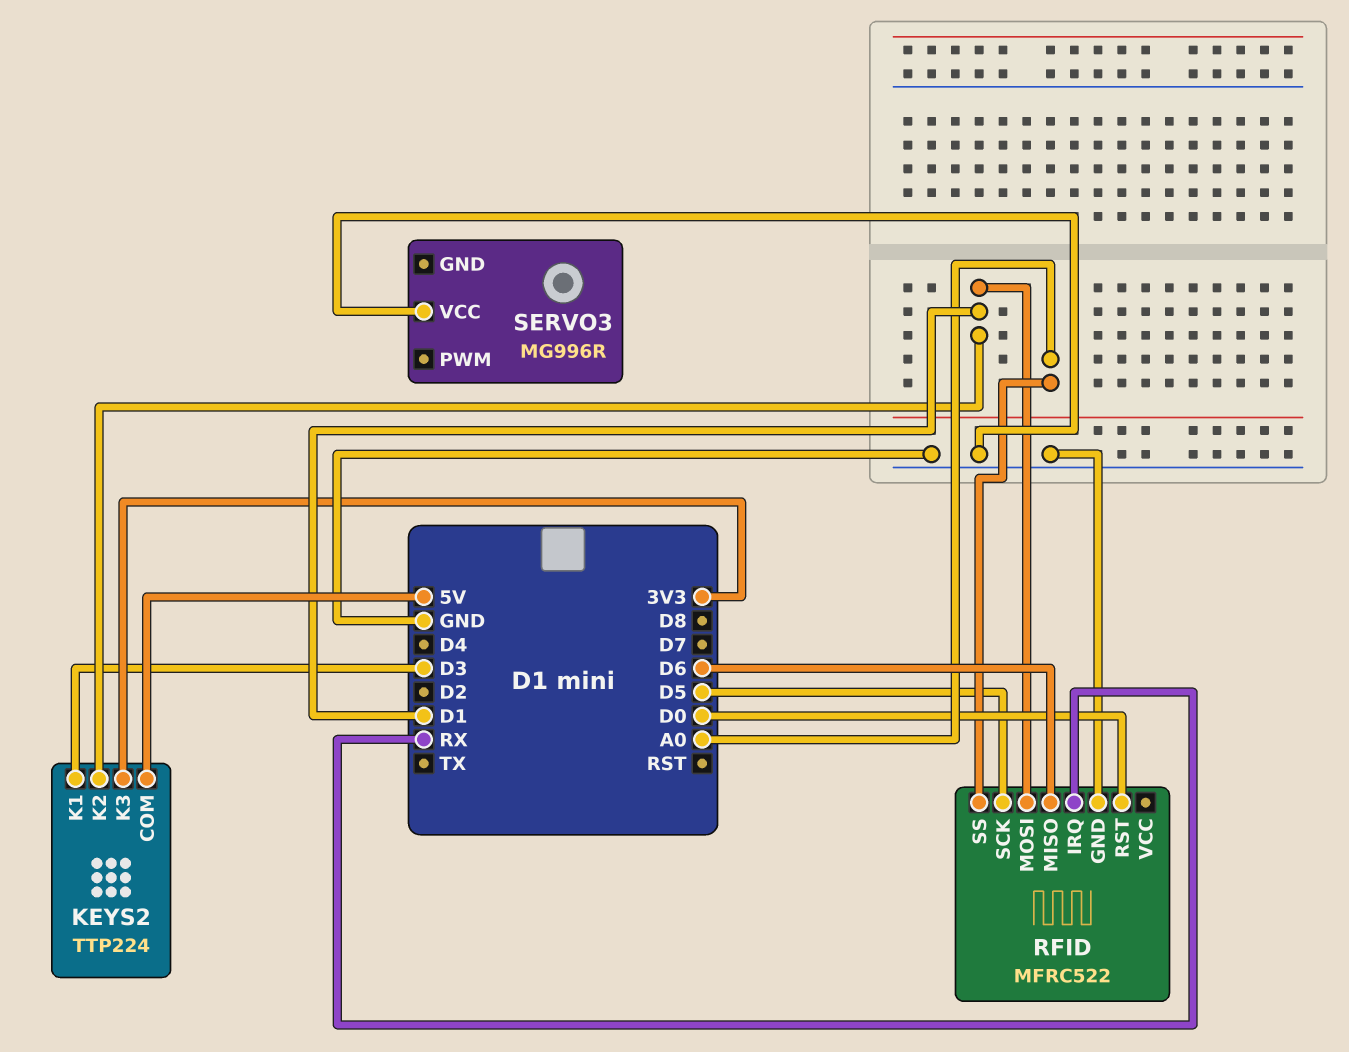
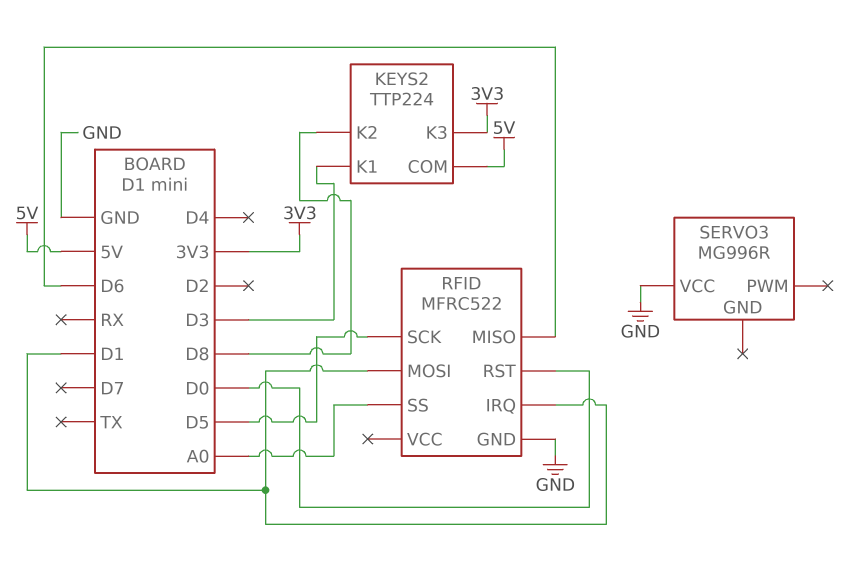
KEYS2 pin K2: D1 -> D8
RFID pin IRQ: RX -> D1

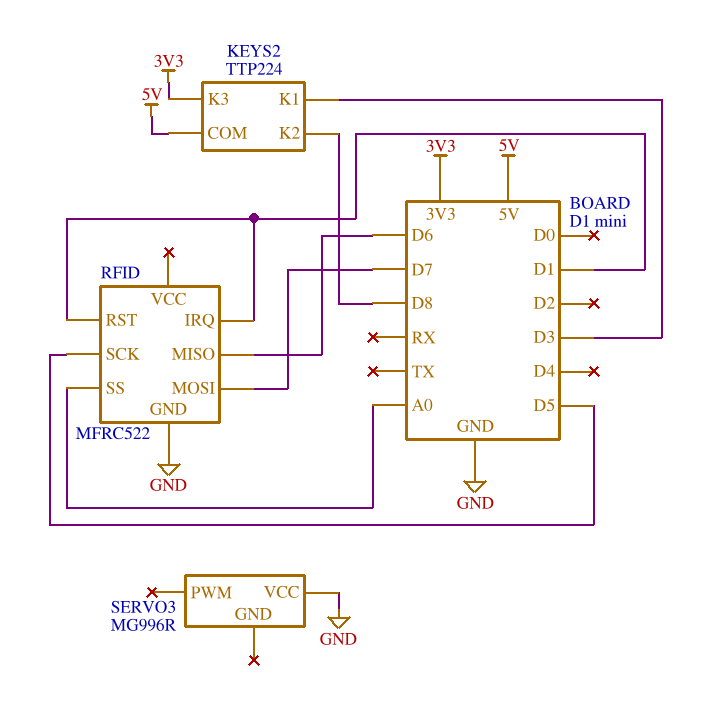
RFID pin MOSI: D1 -> D7
RFID pin RST: D0 -> D1

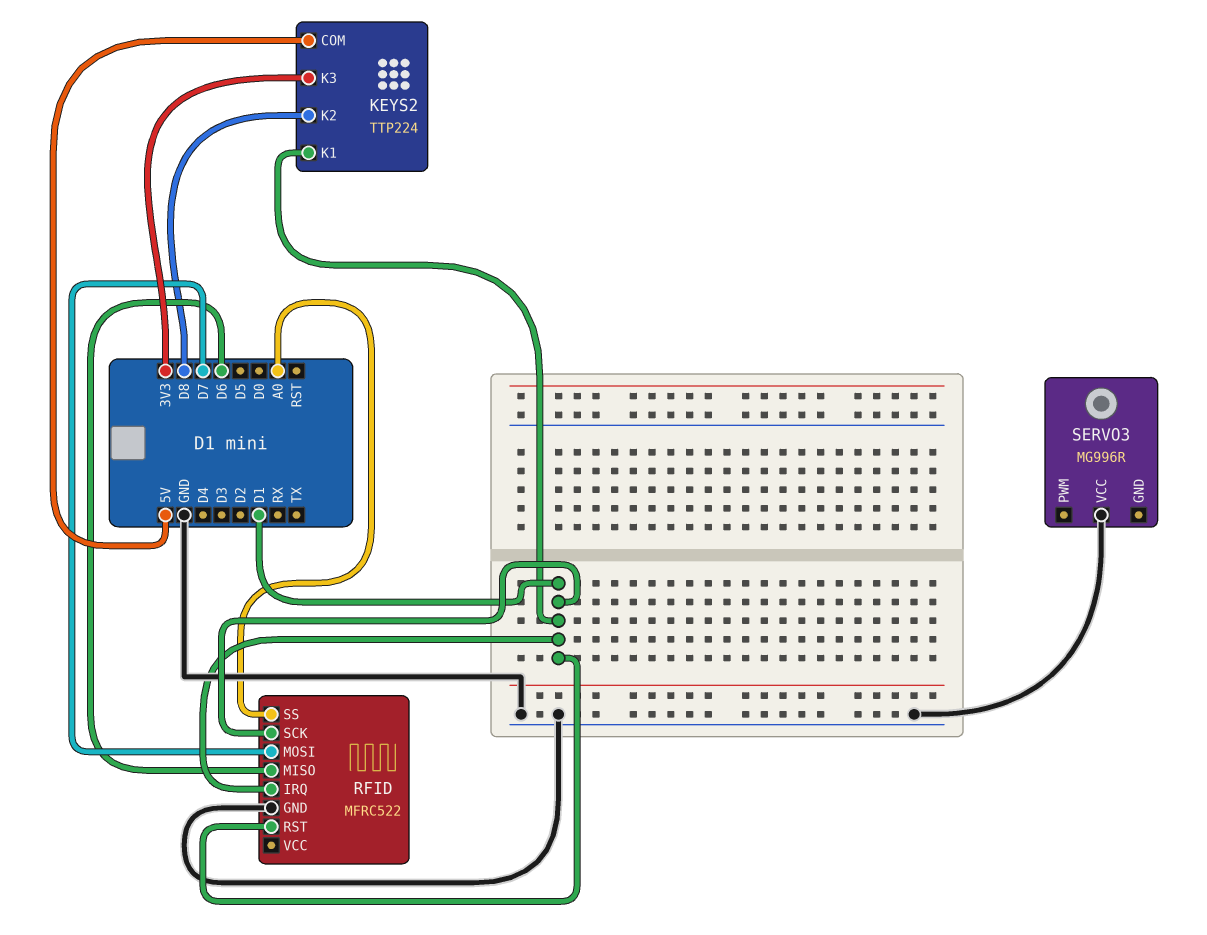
KEYS2 pin K1: D3 -> D1
RFID pin SCK: D5 -> D1

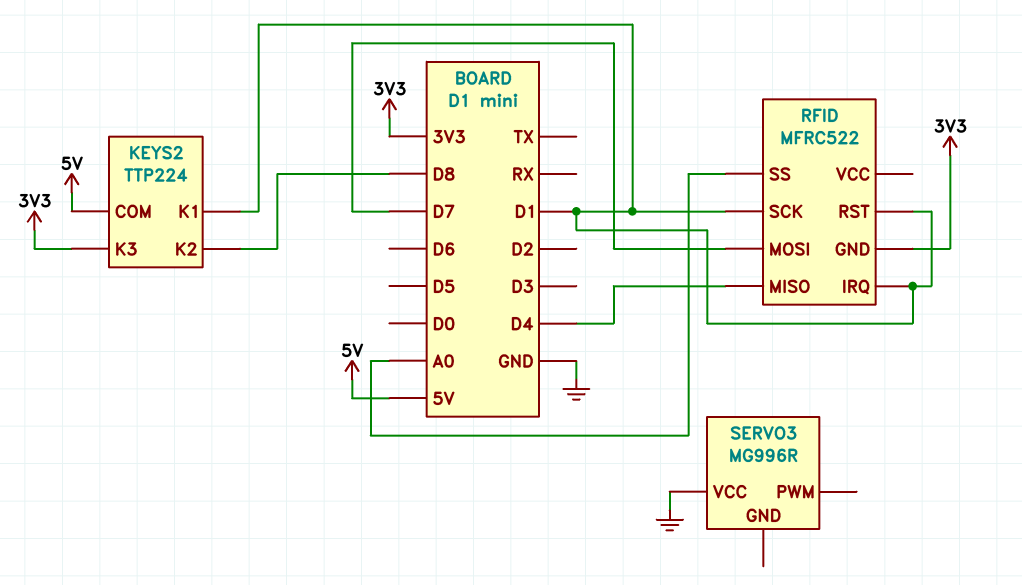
RFID pin GND: GND -> 3V3
RFID pin MISO: D6 -> D4

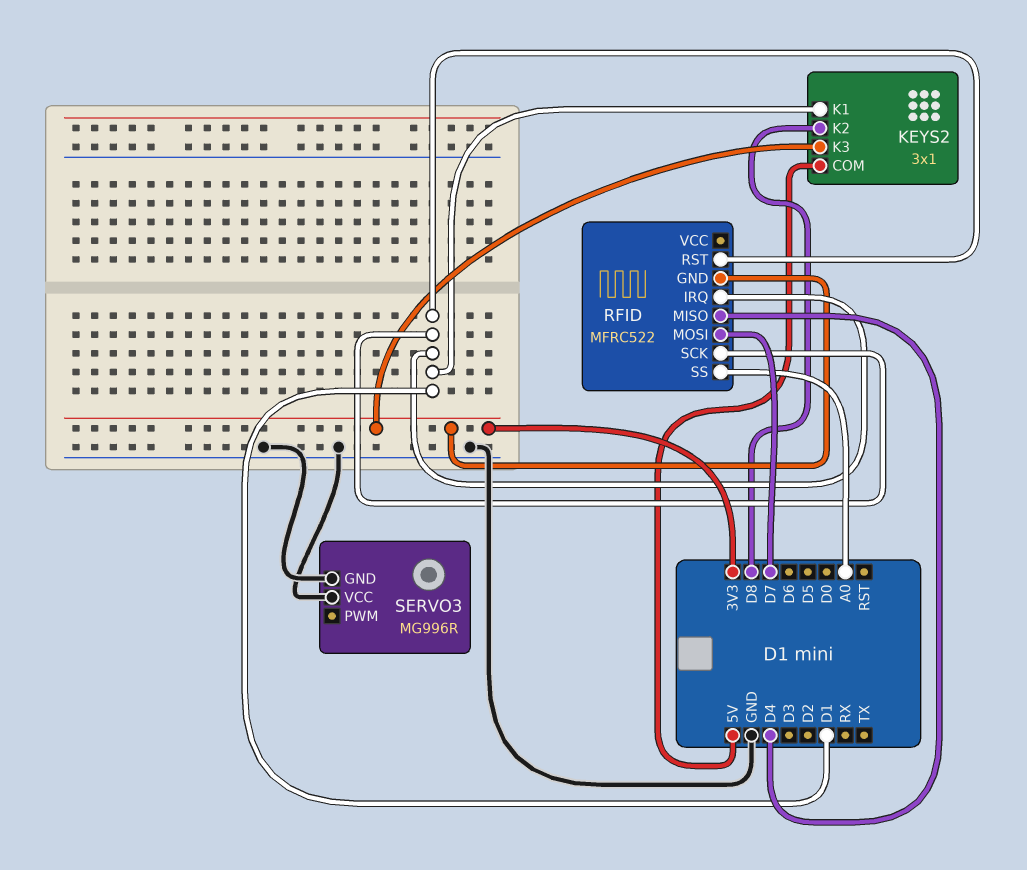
KEYS2: TTP224 -> 3x1
SERVO3 pin GND: none -> GND

